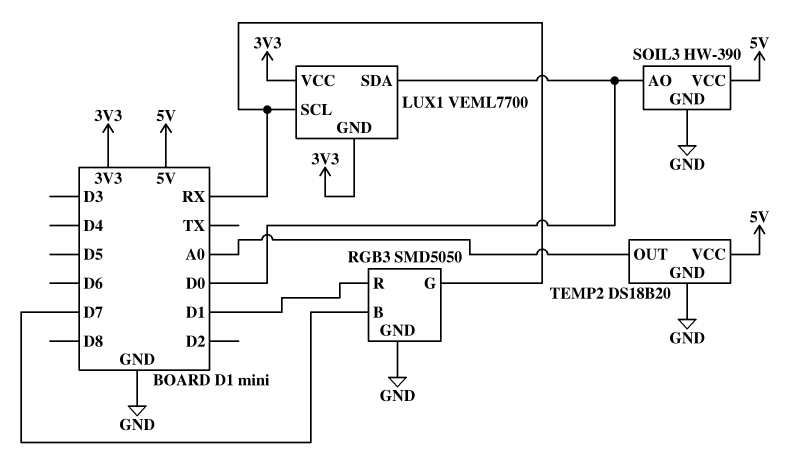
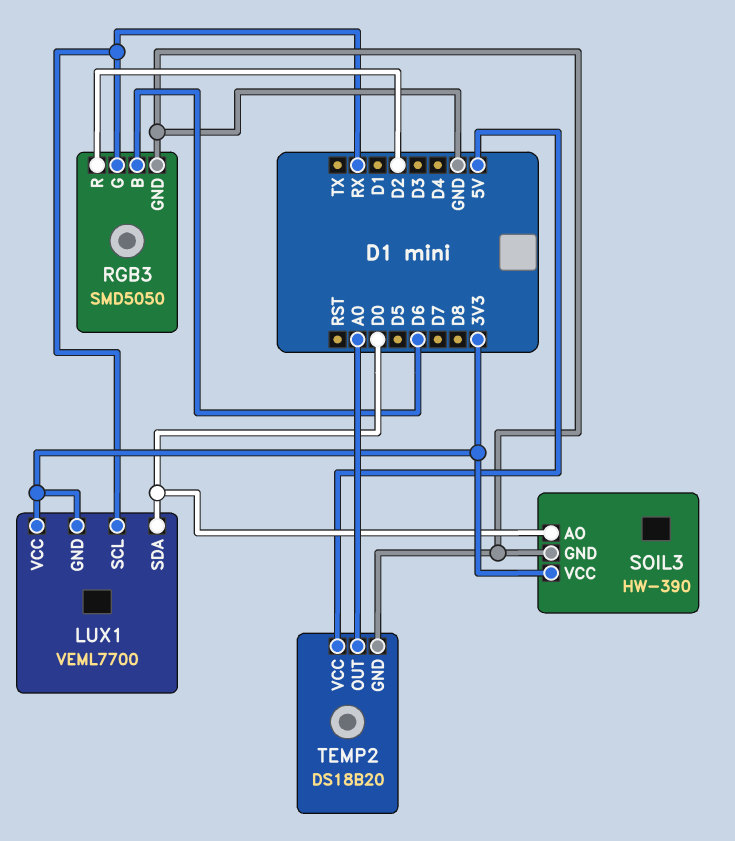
RGB3 pin B: D7 -> D6
RGB3 pin R: D1 -> D2
SOIL3 pin VCC: 5V -> 3V3

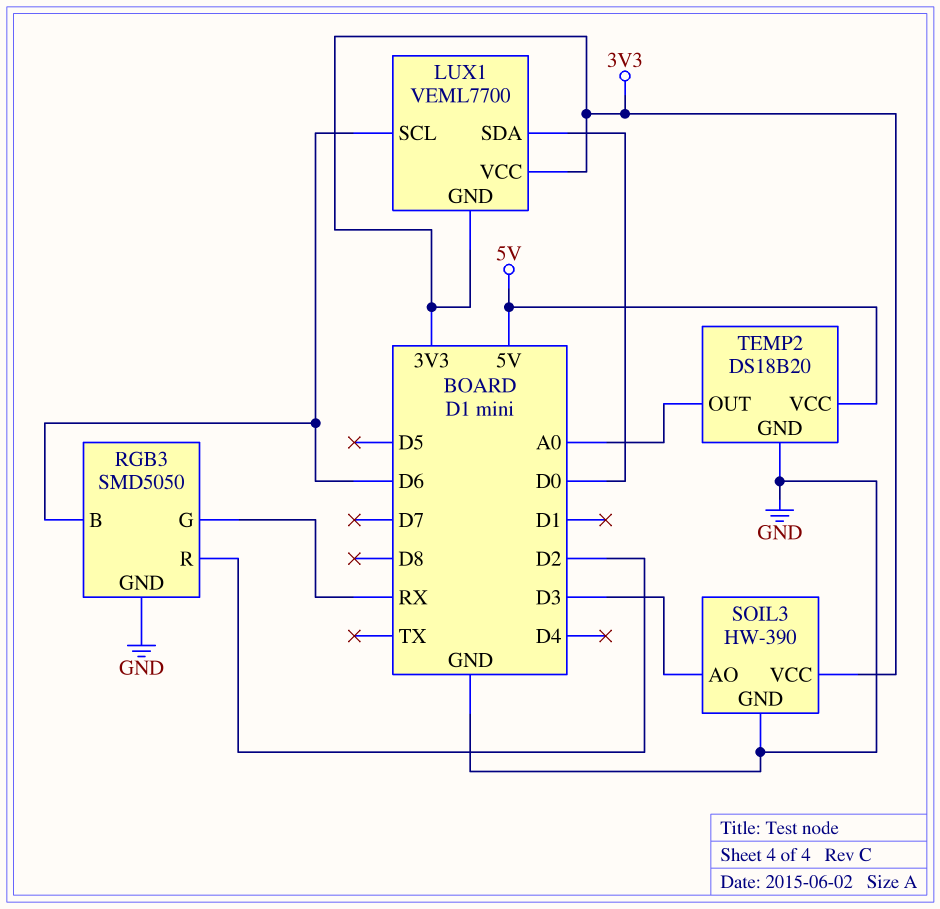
LUX1 pin SCL: RX -> D6
SOIL3 pin AO: D0 -> D3

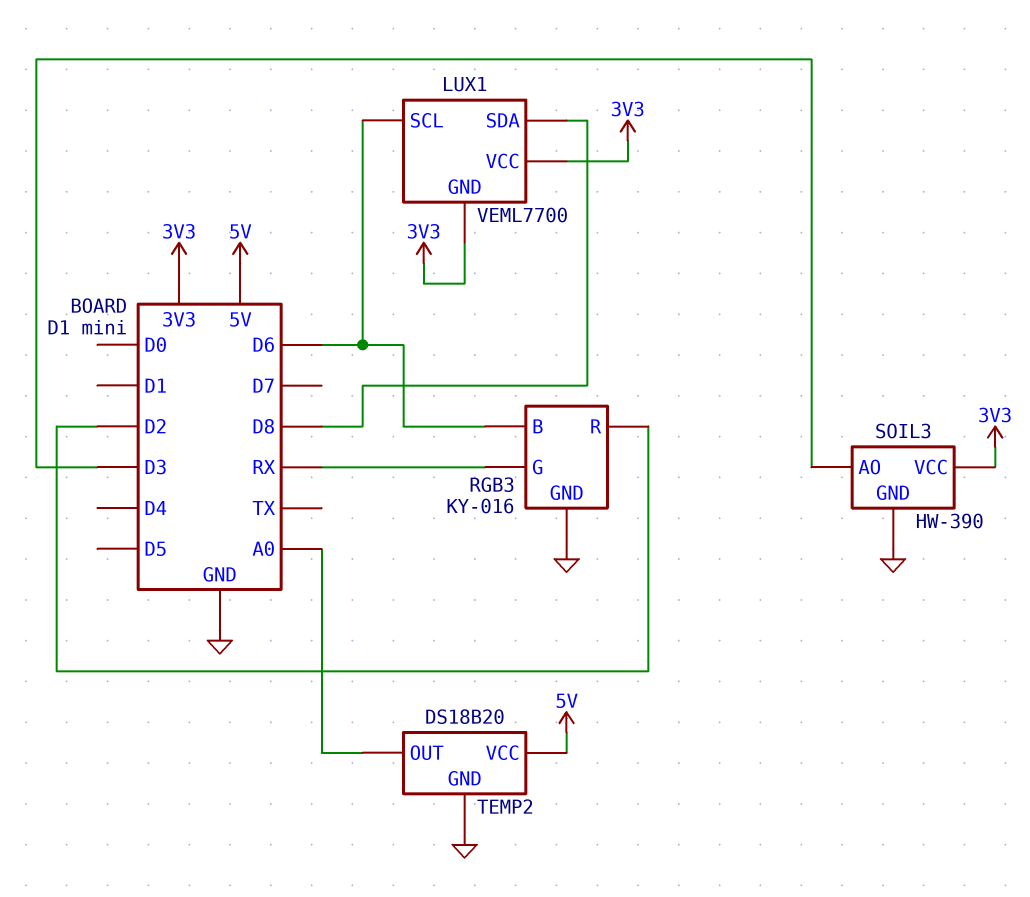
LUX1 pin SDA: D0 -> D8
RGB3: SMD5050 -> KY-016

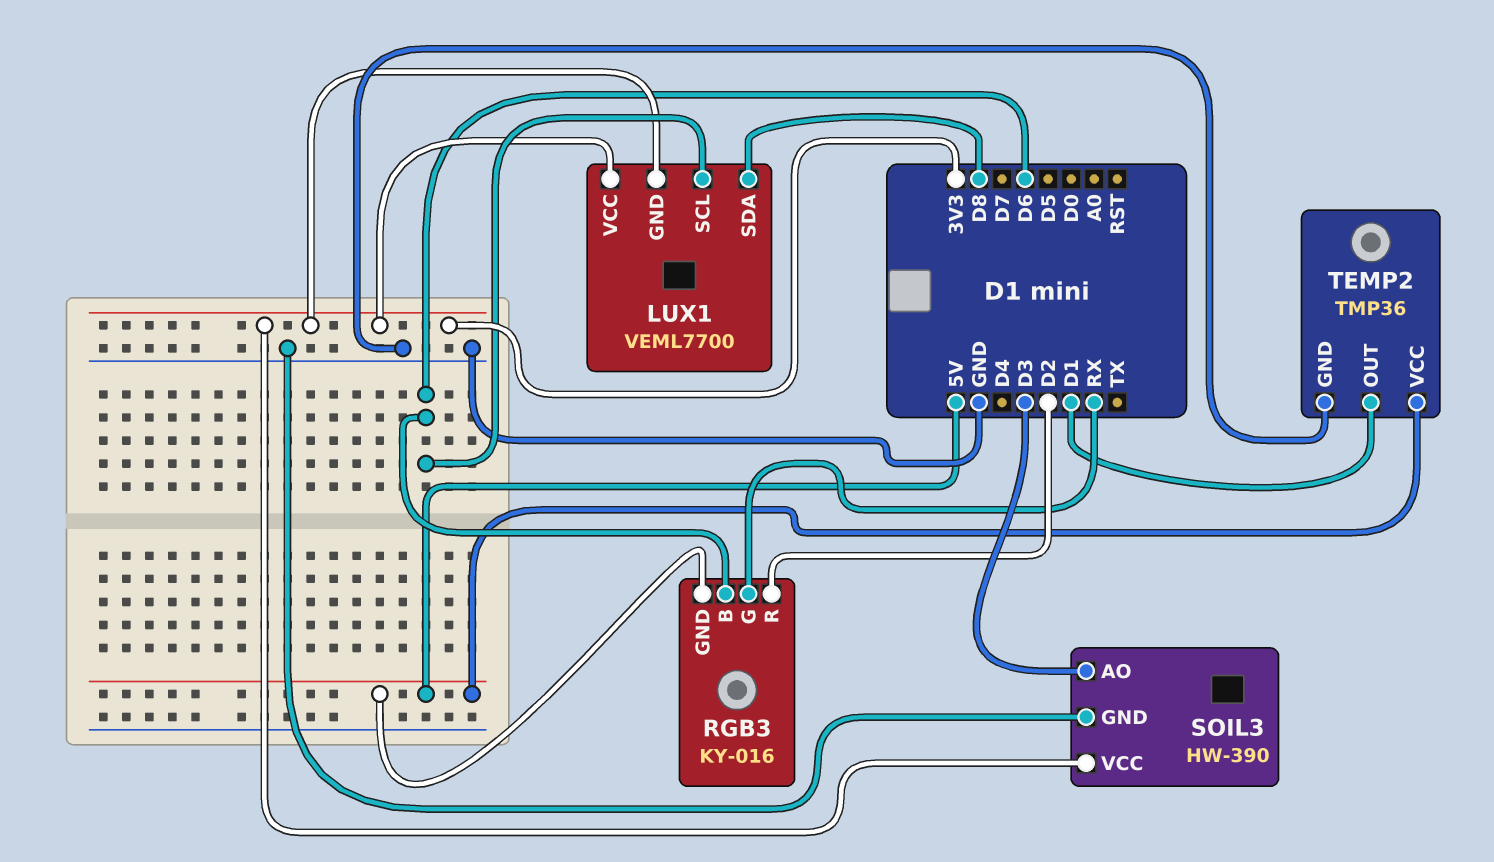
RGB3 pin GND: GND -> 5V
TEMP2: DS18B20 -> TMP36
TEMP2 pin OUT: A0 -> D1

